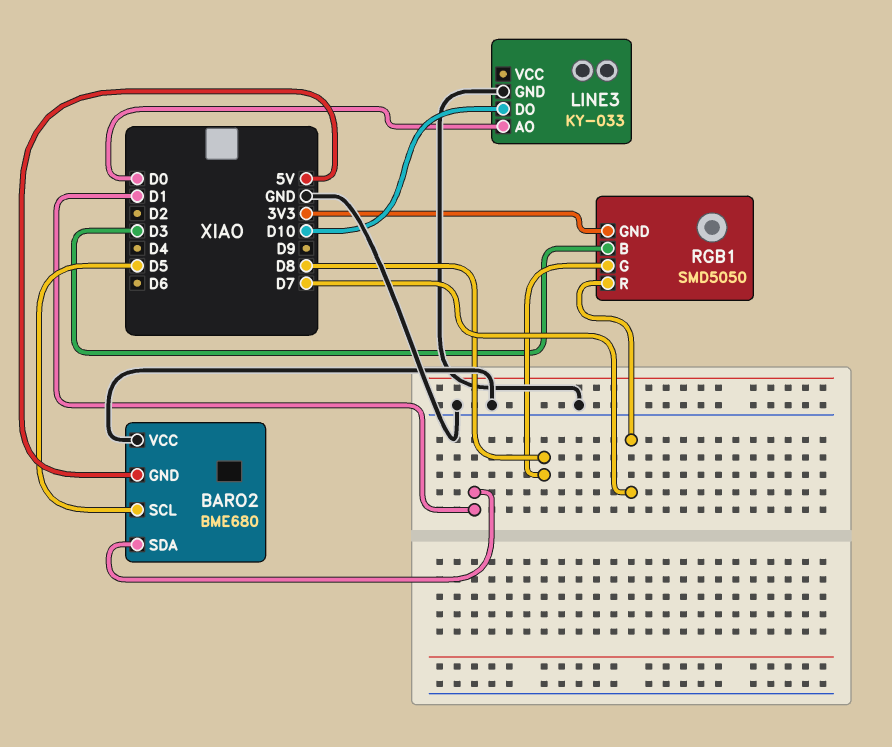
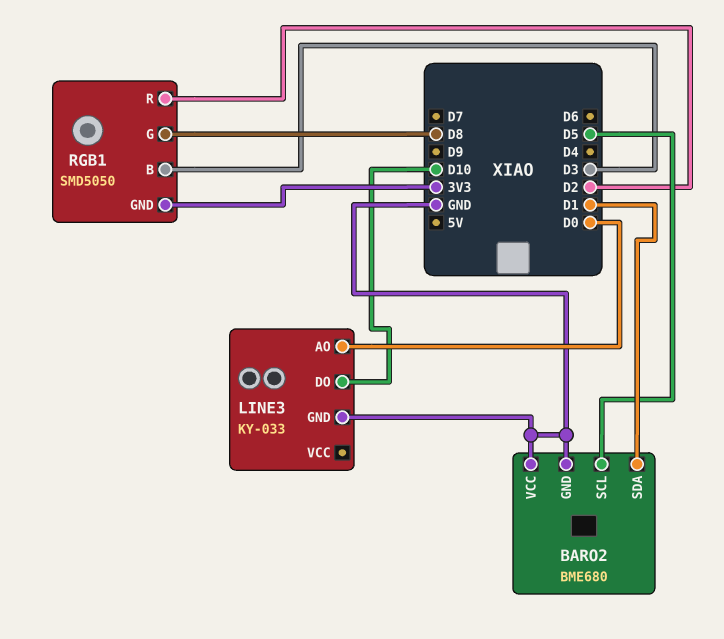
BARO2 pin GND: 5V -> GND
RGB1 pin R: D7 -> D2

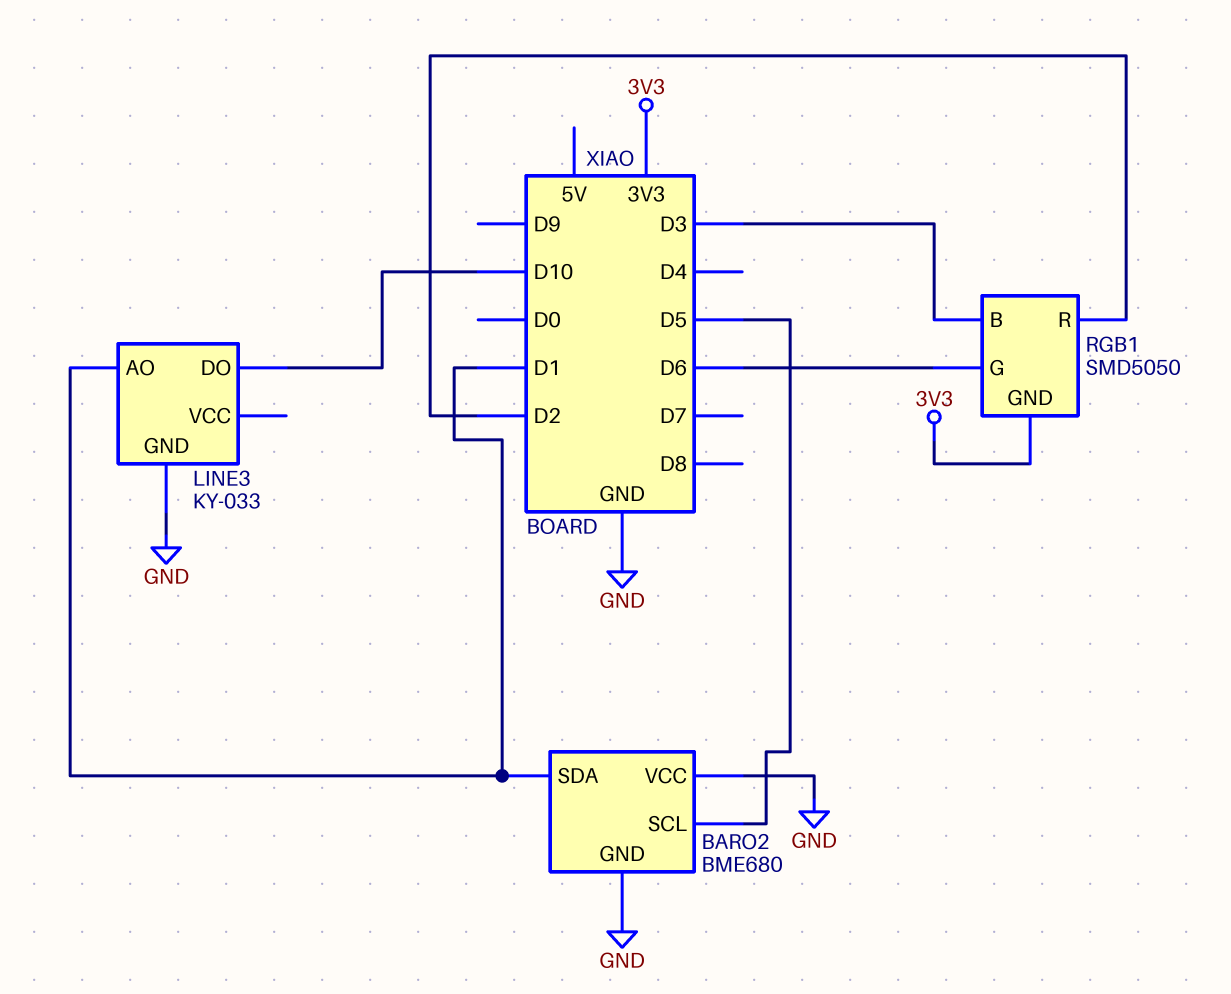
LINE3 pin AO: D0 -> D1
RGB1 pin G: D8 -> D6

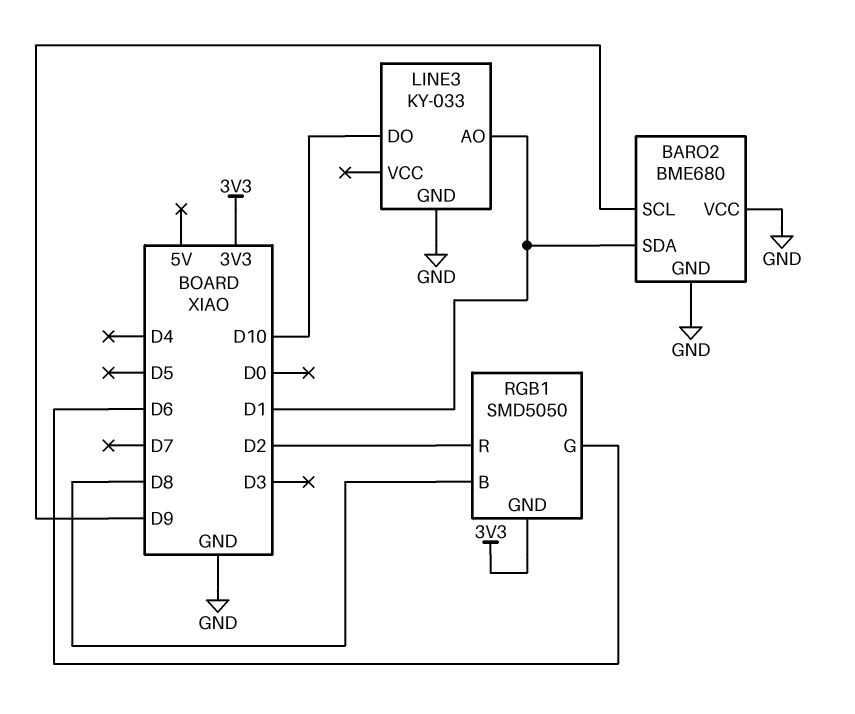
BARO2 pin SCL: D5 -> D9
RGB1 pin B: D3 -> D8

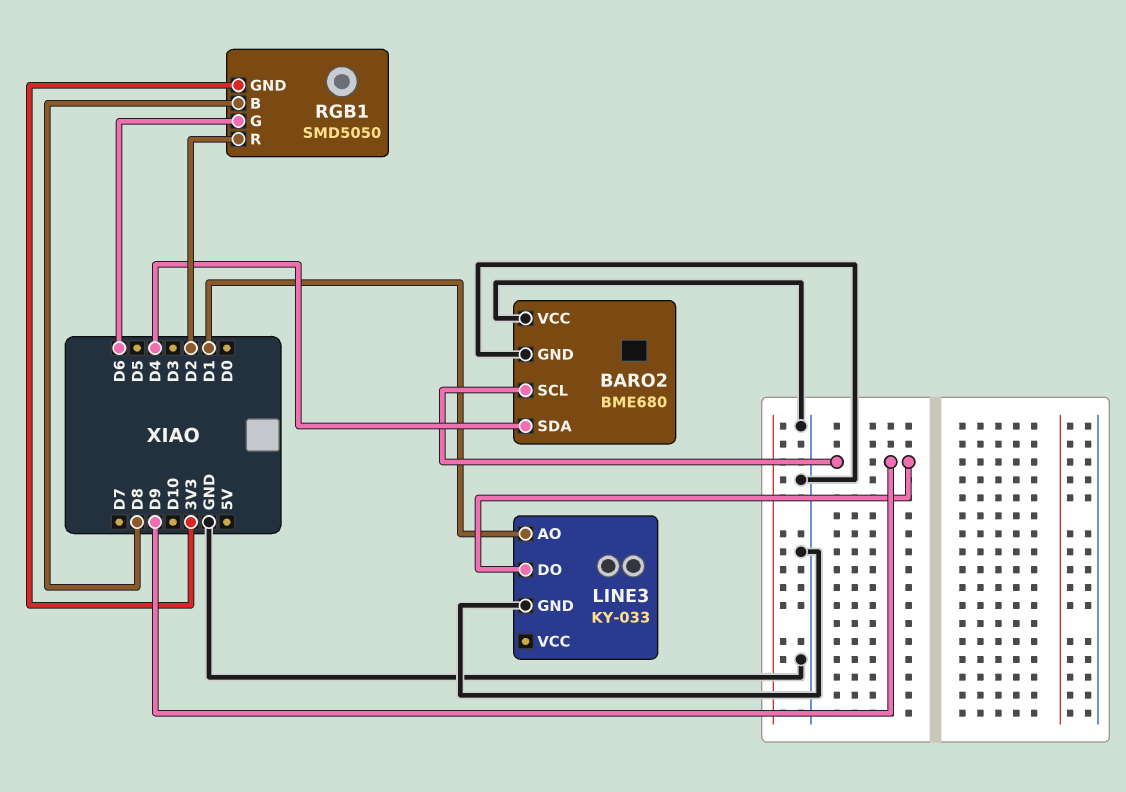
BARO2 pin SDA: D1 -> D4
LINE3 pin DO: D10 -> D9

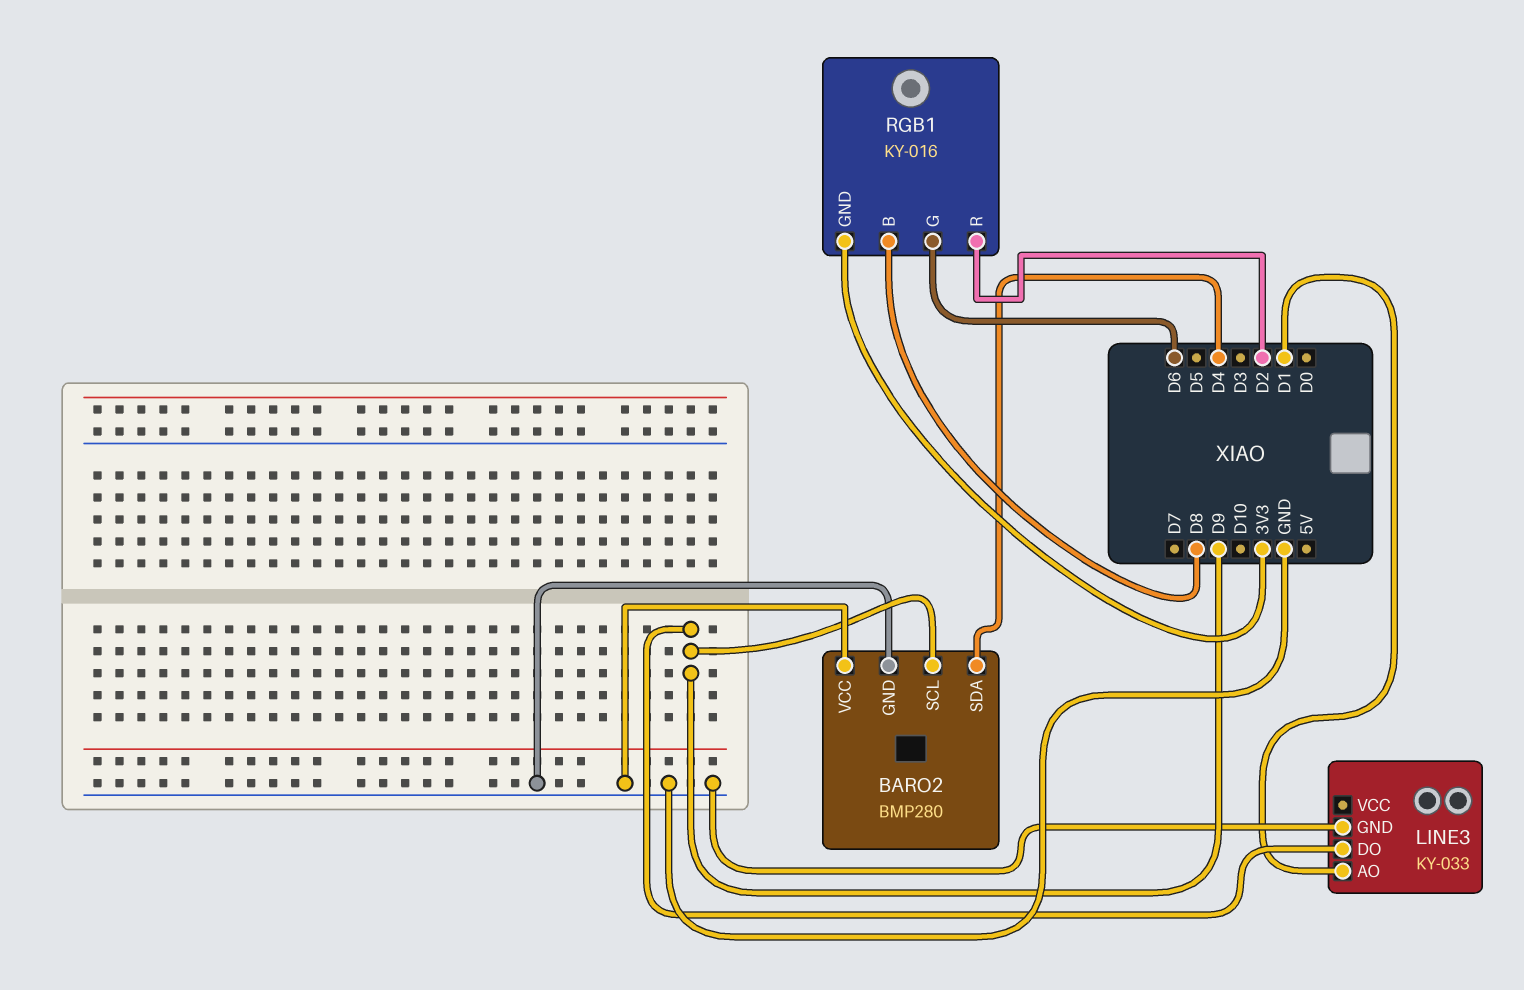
BARO2: BME680 -> BMP280
RGB1: SMD5050 -> KY-016

